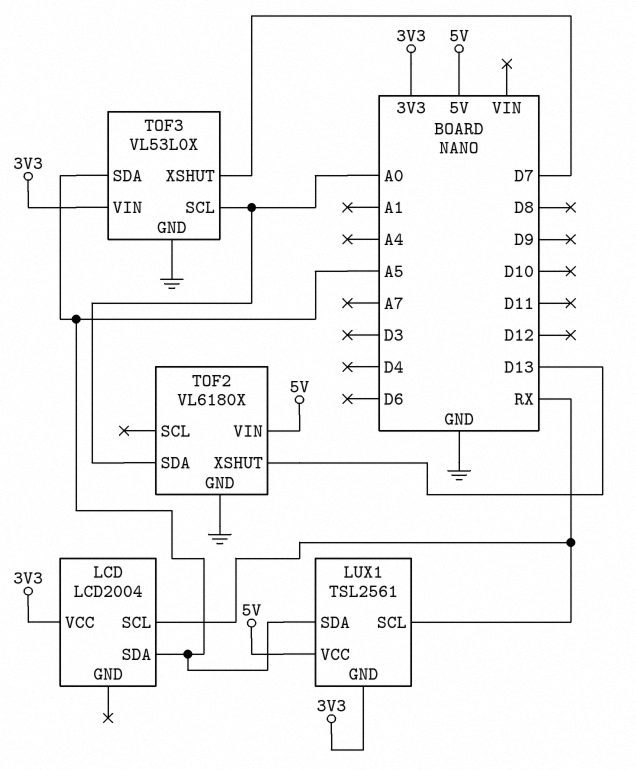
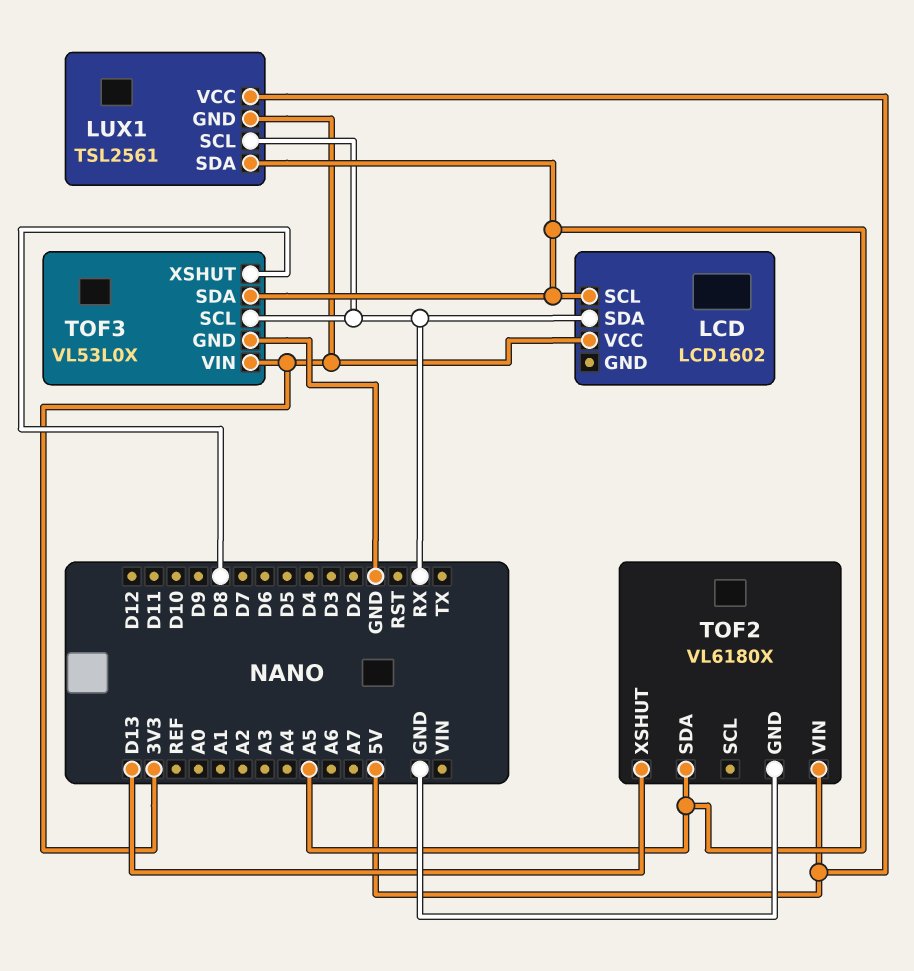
LCD: LCD2004 -> LCD1602
LCD pin SCL: RX -> A5
LCD pin SDA: A5 -> RX
TOF2 pin SDA: A0 -> A5
TOF3 pin SCL: A0 -> RX
TOF3 pin XSHUT: D7 -> D8

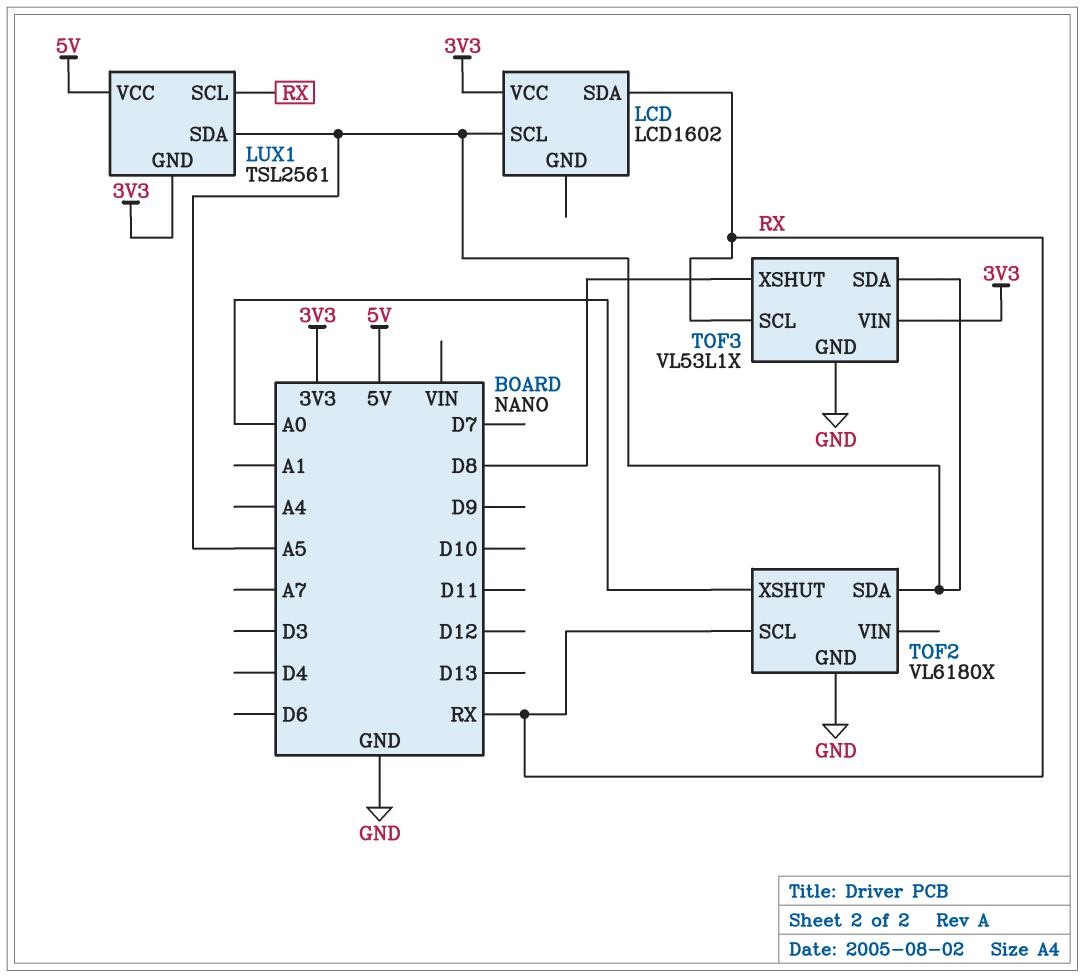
TOF2 pin SCL: none -> RX
TOF2 pin VIN: 5V -> none
TOF2 pin XSHUT: D13 -> A0
TOF3: VL53L0X -> VL53L1X

